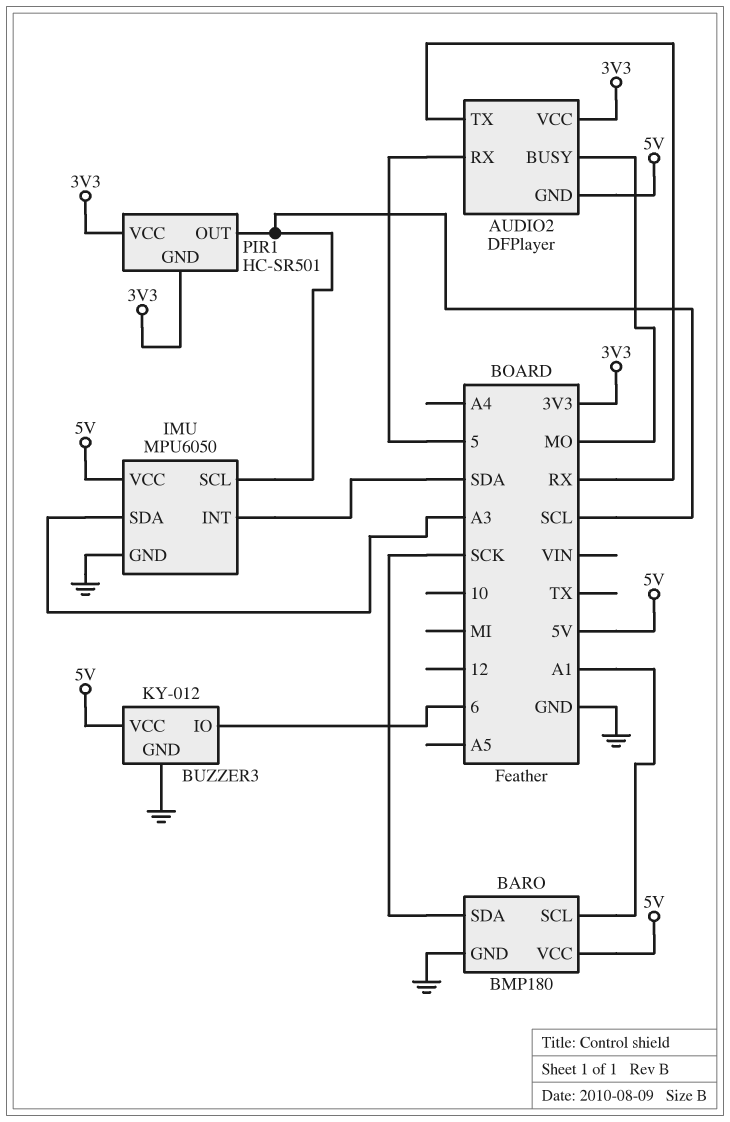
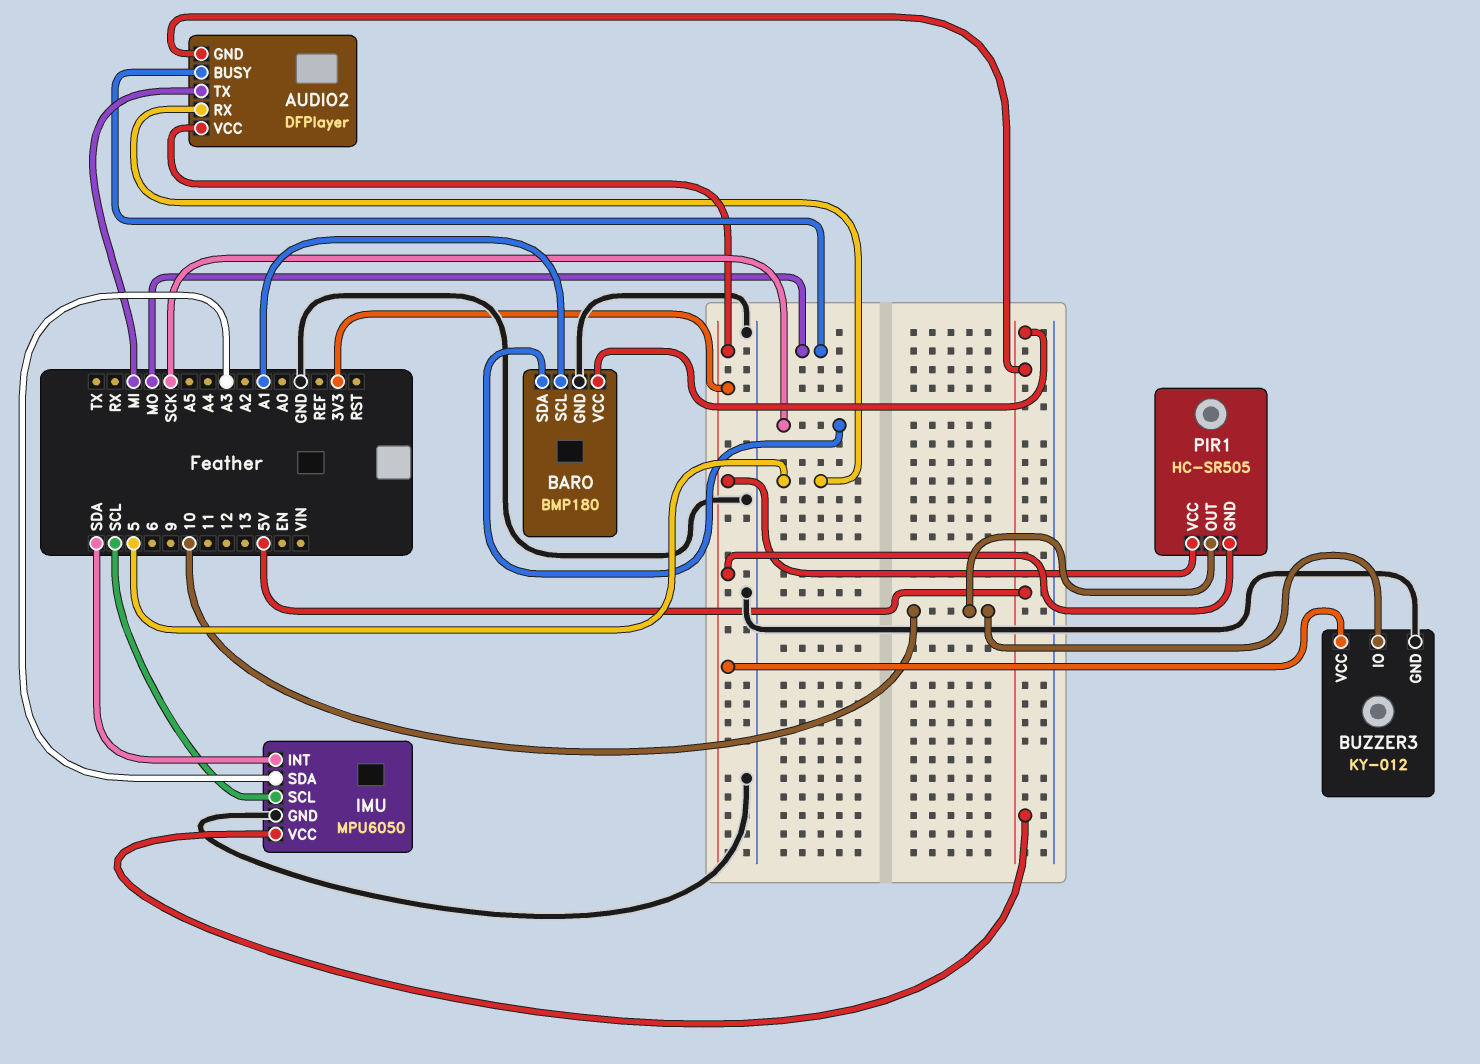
AUDIO2 pin TX: RX -> MI
BUZZER3 pin IO: 6 -> 10
BUZZER3 pin VCC: 5V -> 3V3
PIR1: HC-SR501 -> HC-SR505
PIR1 pin OUT: SCL -> 10

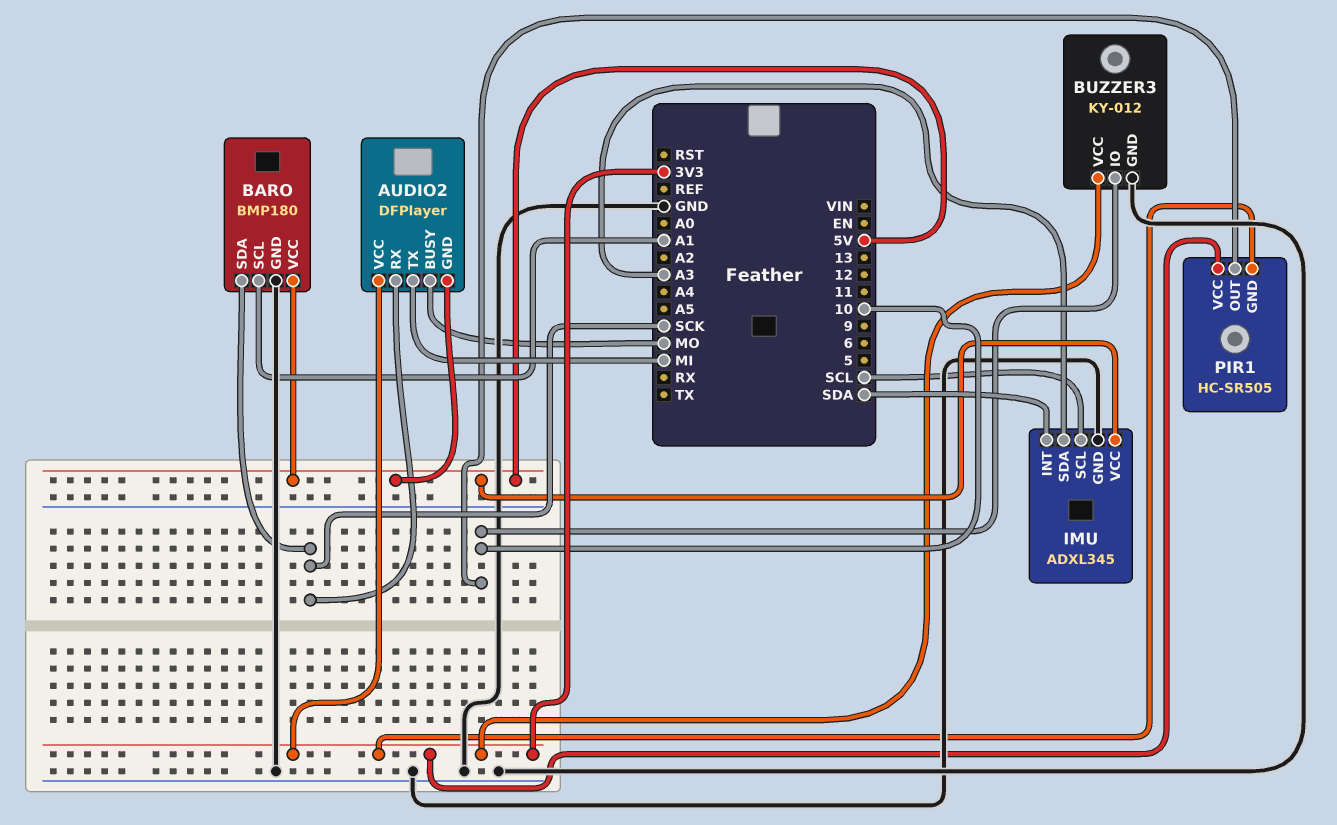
AUDIO2 pin RX: 5 -> SCK
IMU: MPU6050 -> ADXL345

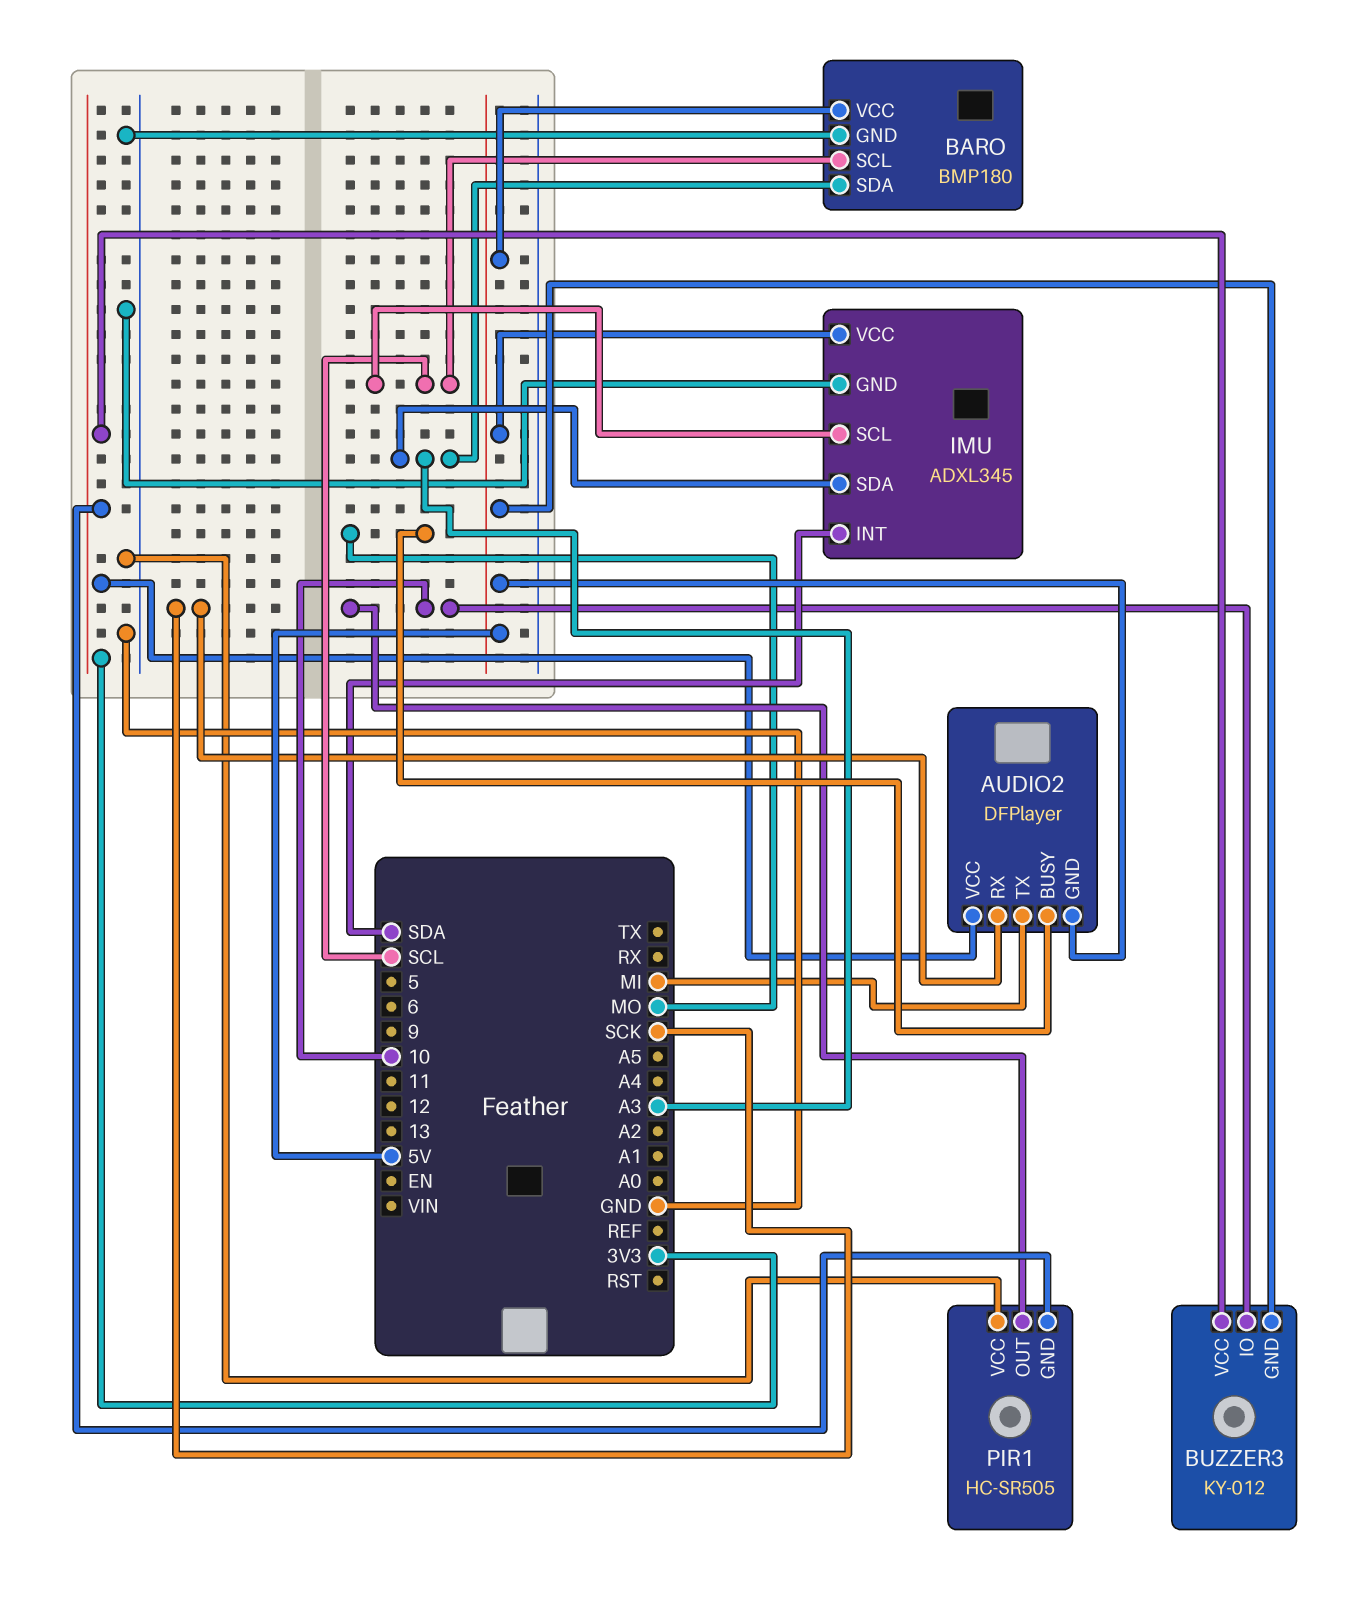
BARO pin SCL: A1 -> SCL
BARO pin SDA: SCK -> A3
BUZZER3 pin GND: GND -> 5V
PIR1 pin VCC: 3V3 -> GND

